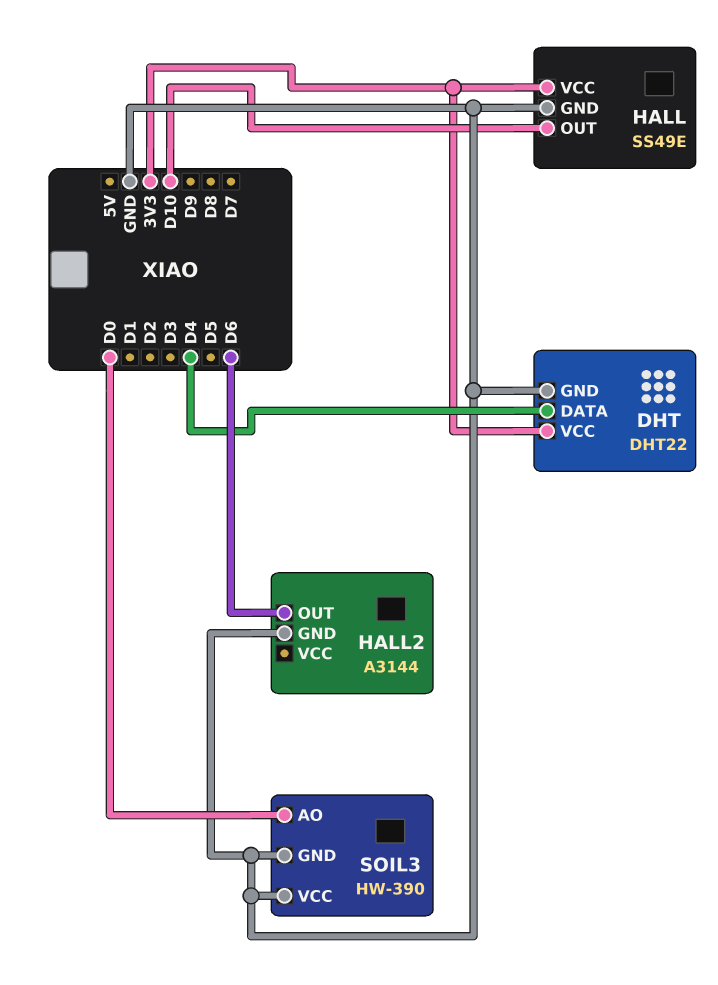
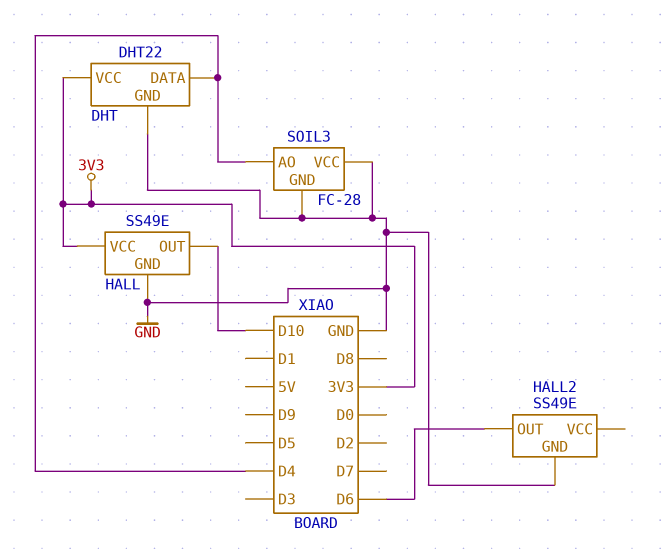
HALL2: A3144 -> SS49E
SOIL3: HW-390 -> FC-28
SOIL3 pin AO: D0 -> D4

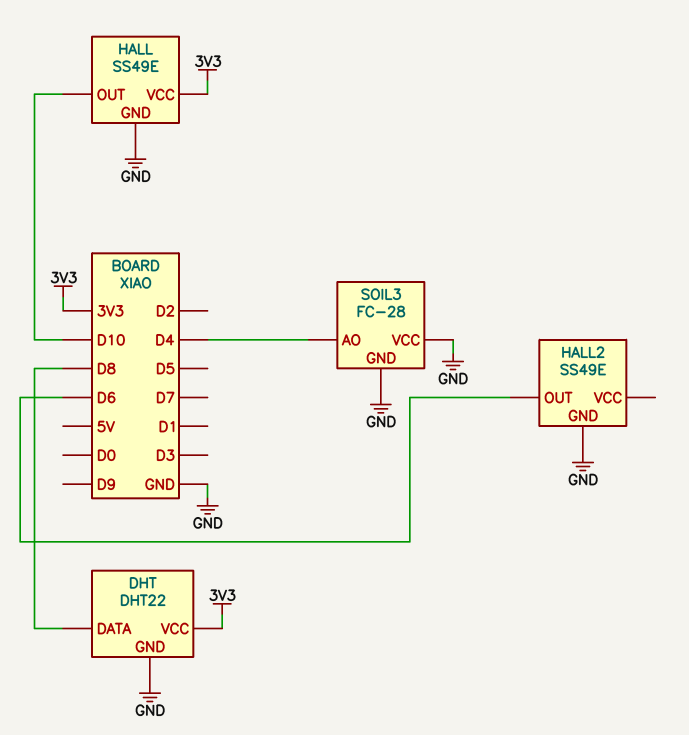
DHT pin DATA: D4 -> D8

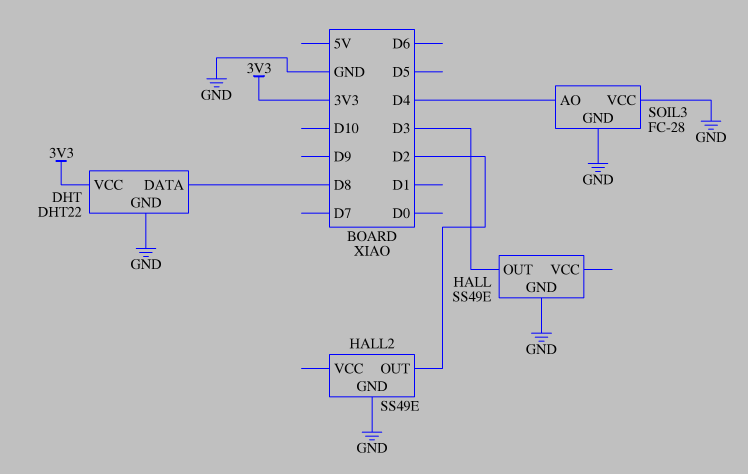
HALL pin OUT: D10 -> D3
HALL pin VCC: 3V3 -> none
HALL2 pin OUT: D6 -> D2

